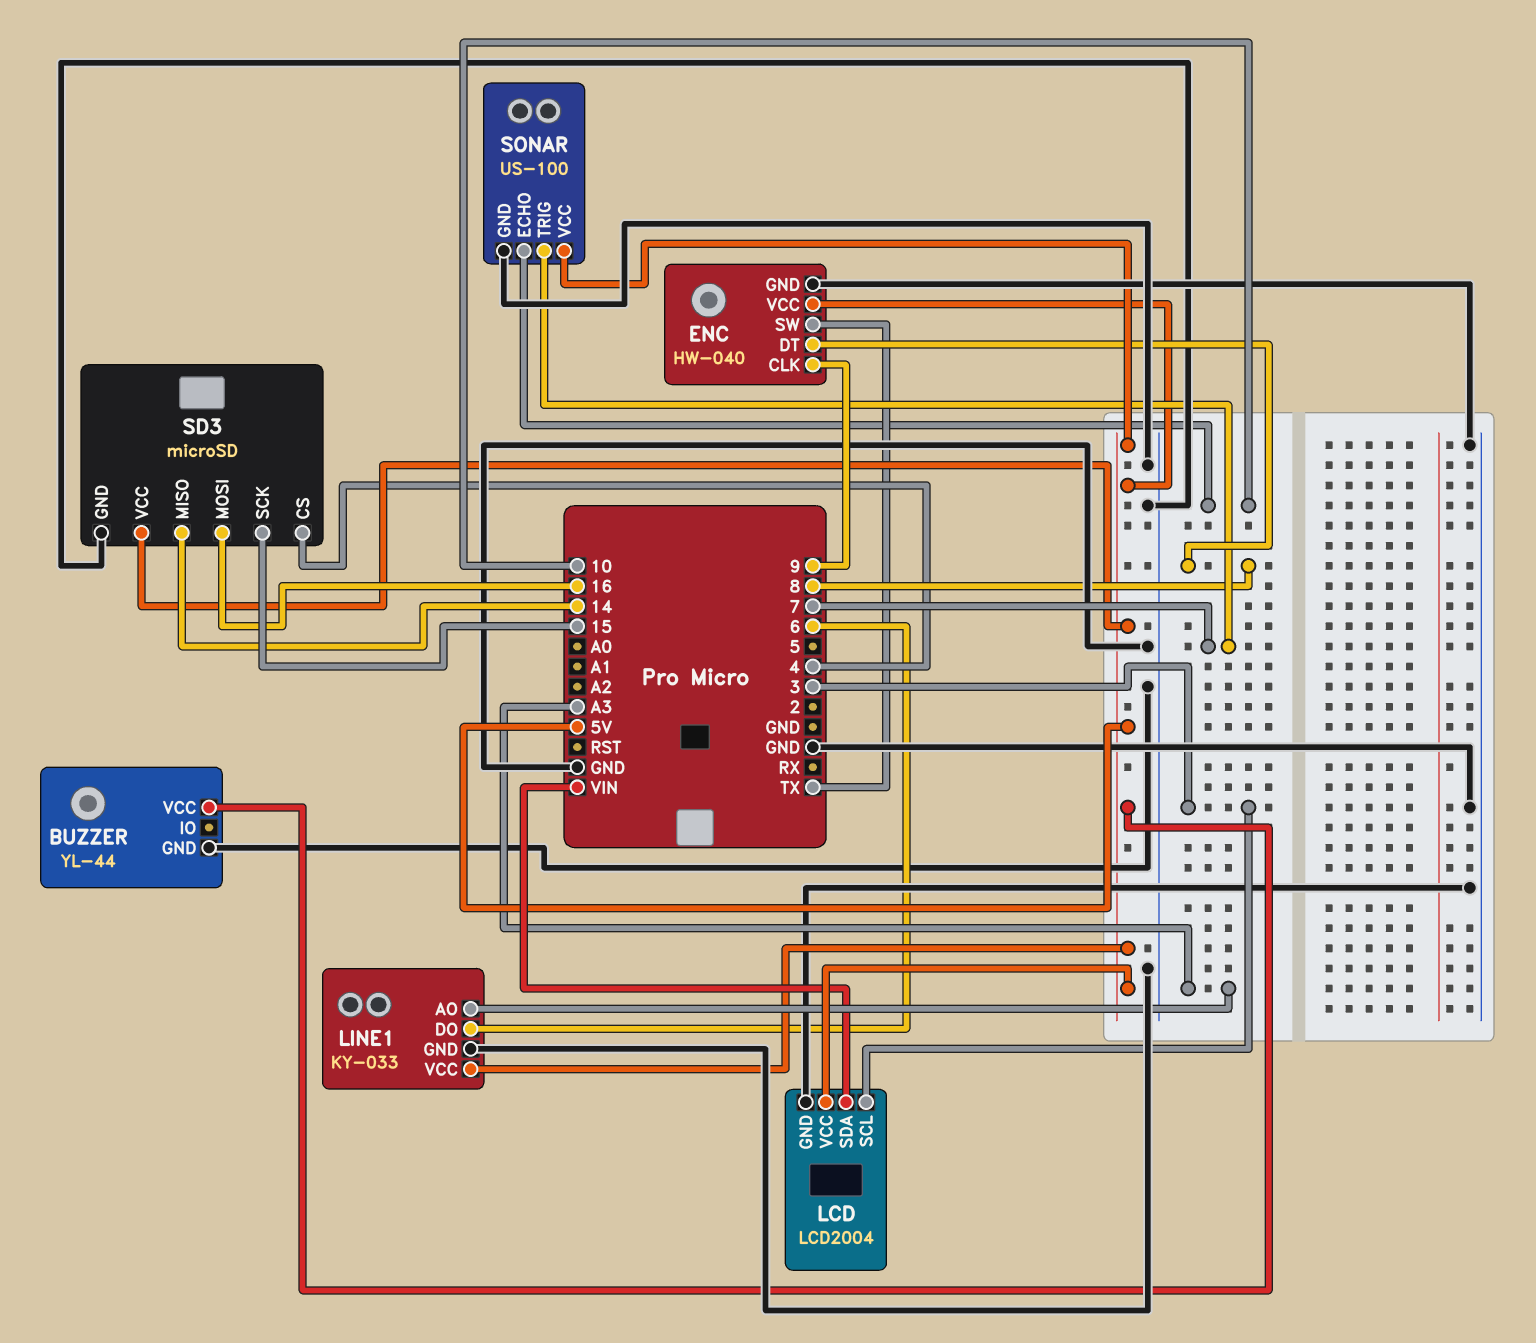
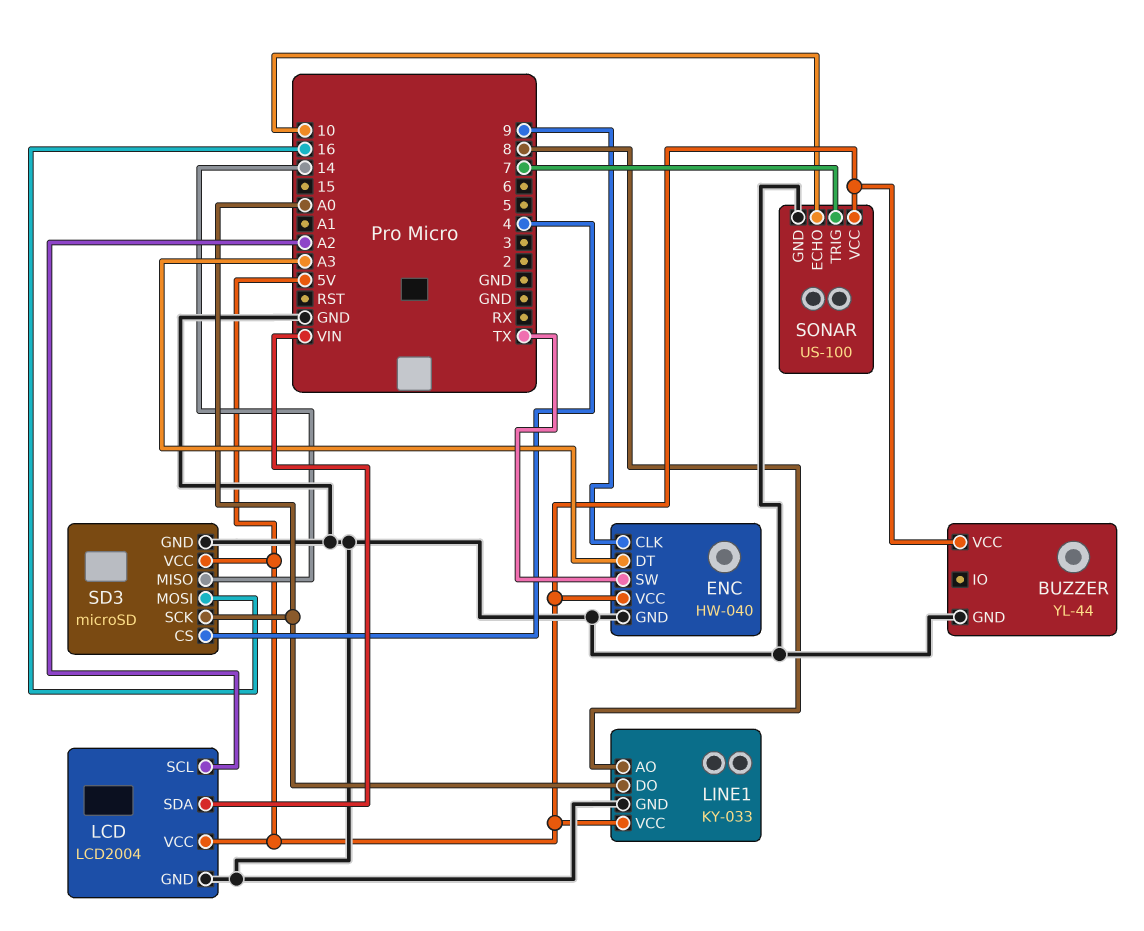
ENC pin DT: 8 -> A3
LCD pin SCL: 3 -> A2
LINE1 pin AO: A3 -> 8
LINE1 pin DO: 6 -> A0
SD3 pin SCK: 15 -> A0

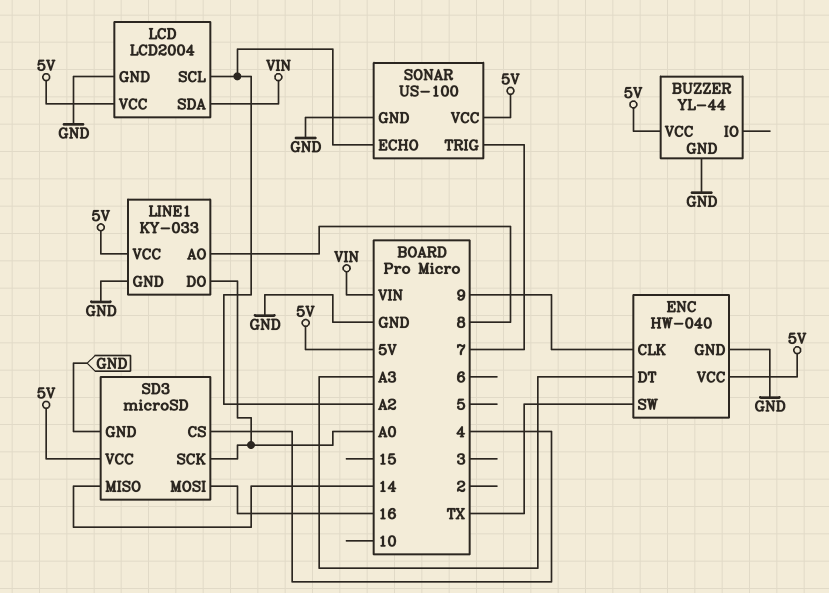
SONAR pin ECHO: 10 -> A2

